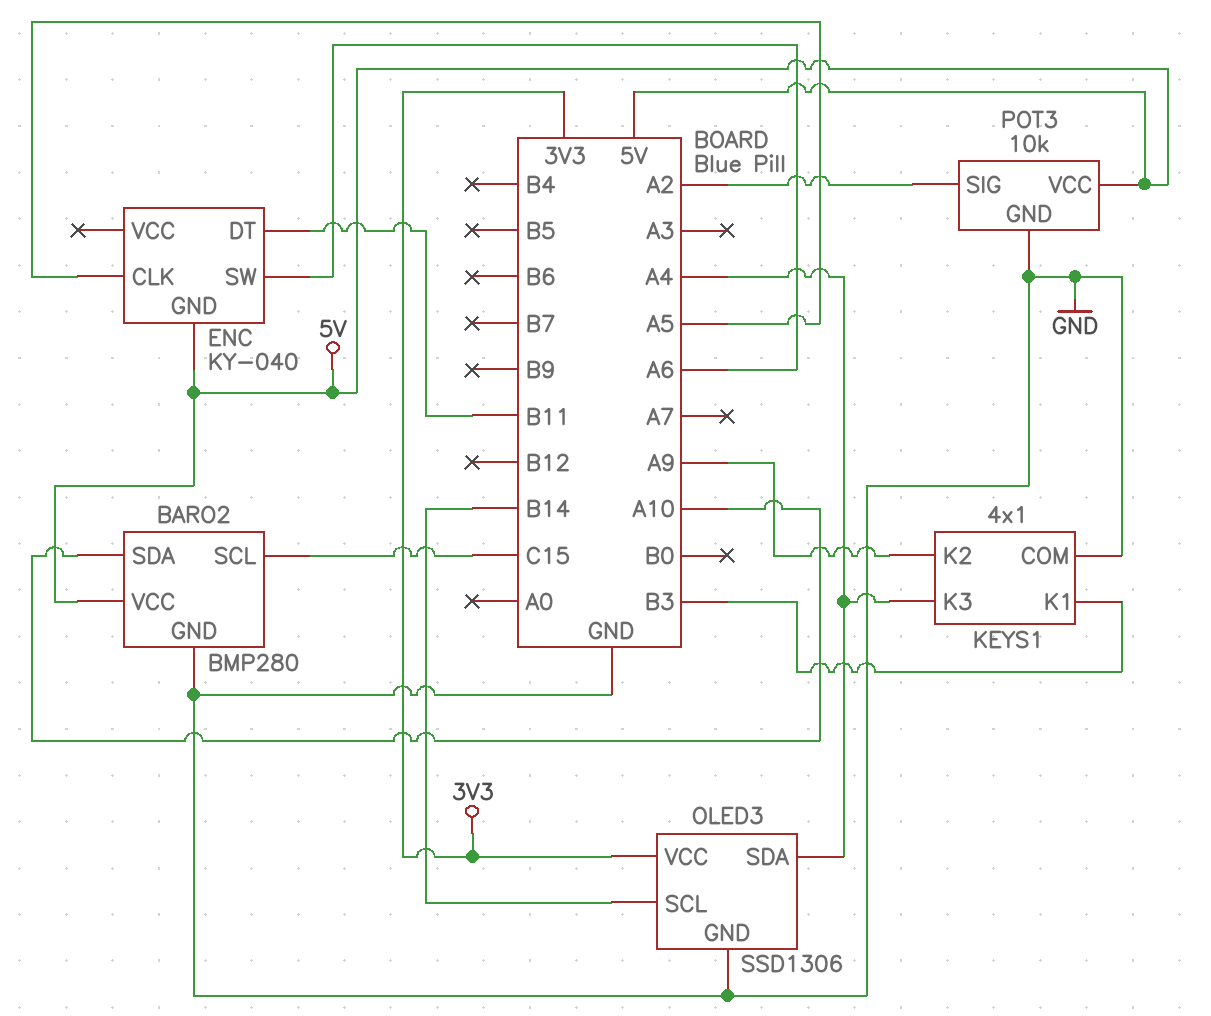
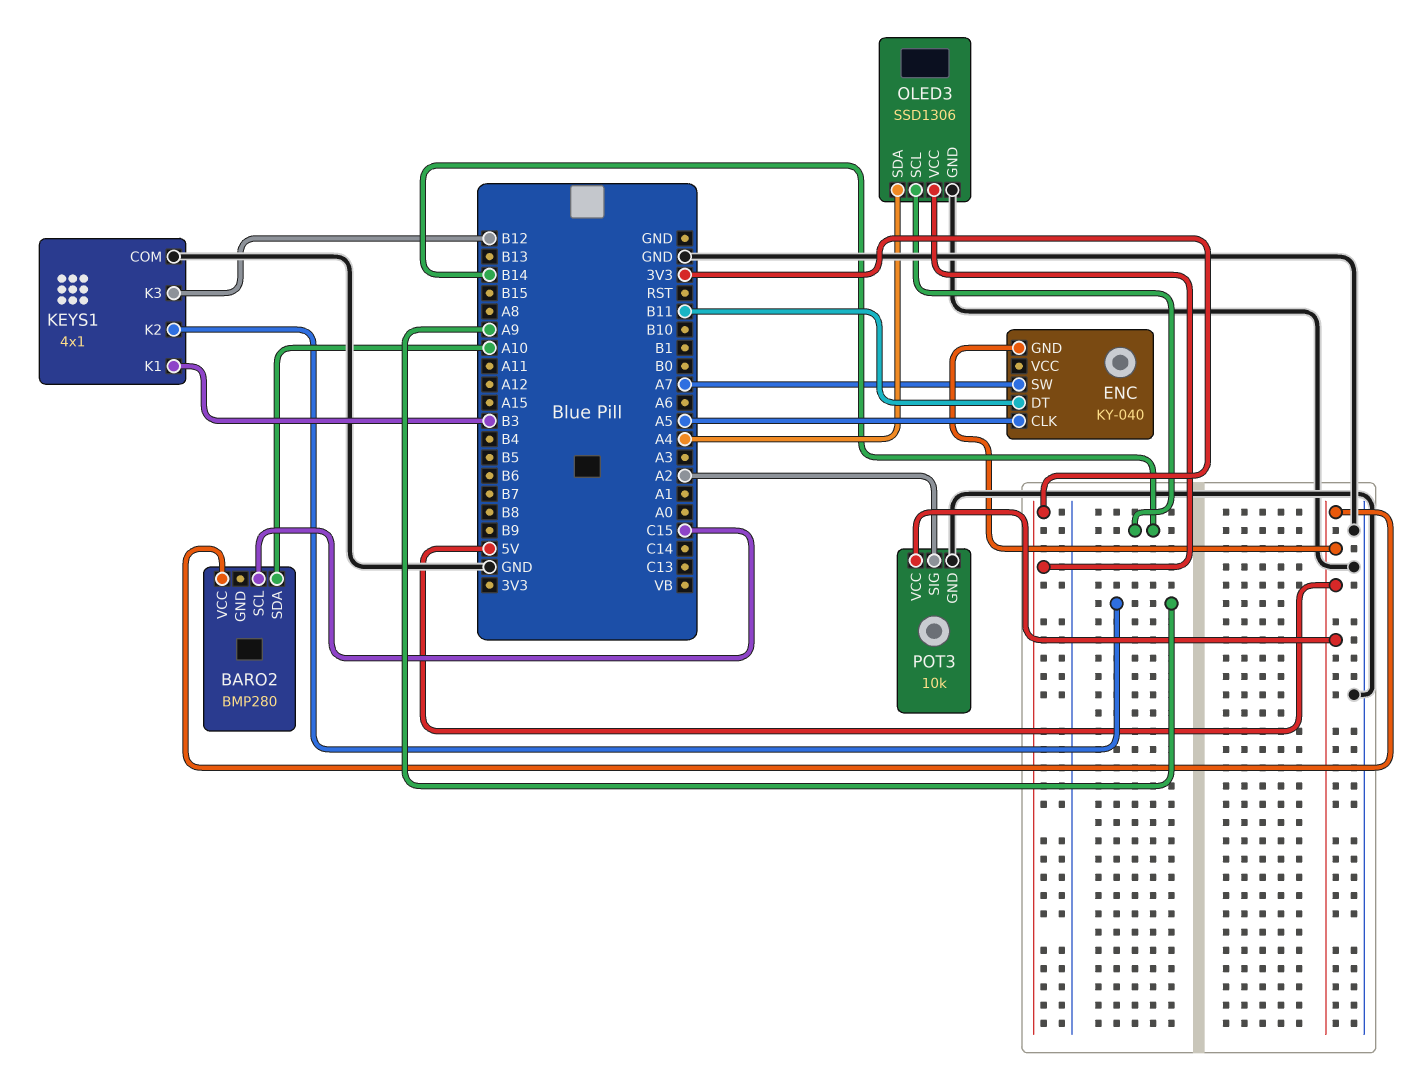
BARO2 pin GND: GND -> none
ENC pin SW: A6 -> A7
KEYS1 pin K3: A4 -> B12

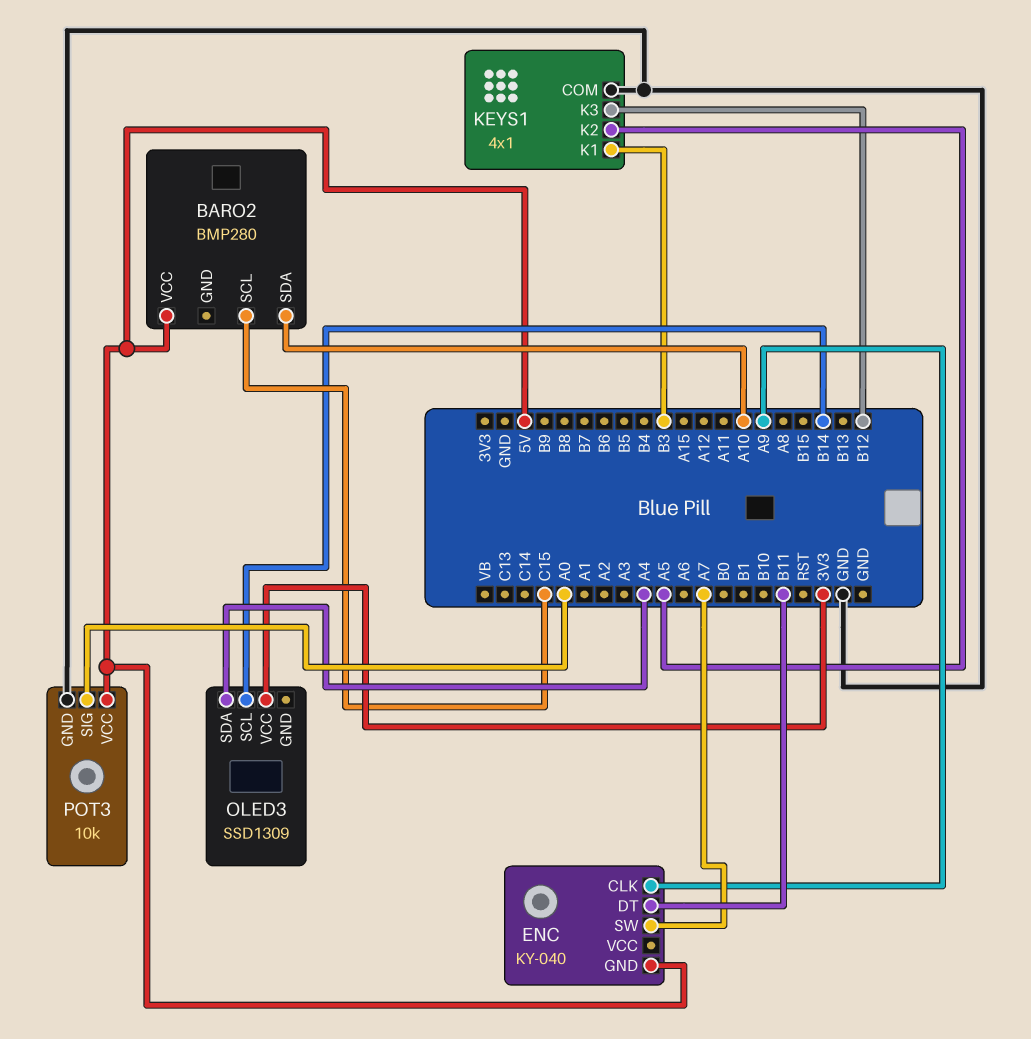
ENC pin CLK: A5 -> A9
KEYS1 pin K2: A9 -> A5
OLED3: SSD1306 -> SSD1309
OLED3 pin GND: GND -> none
POT3 pin SIG: A2 -> A0

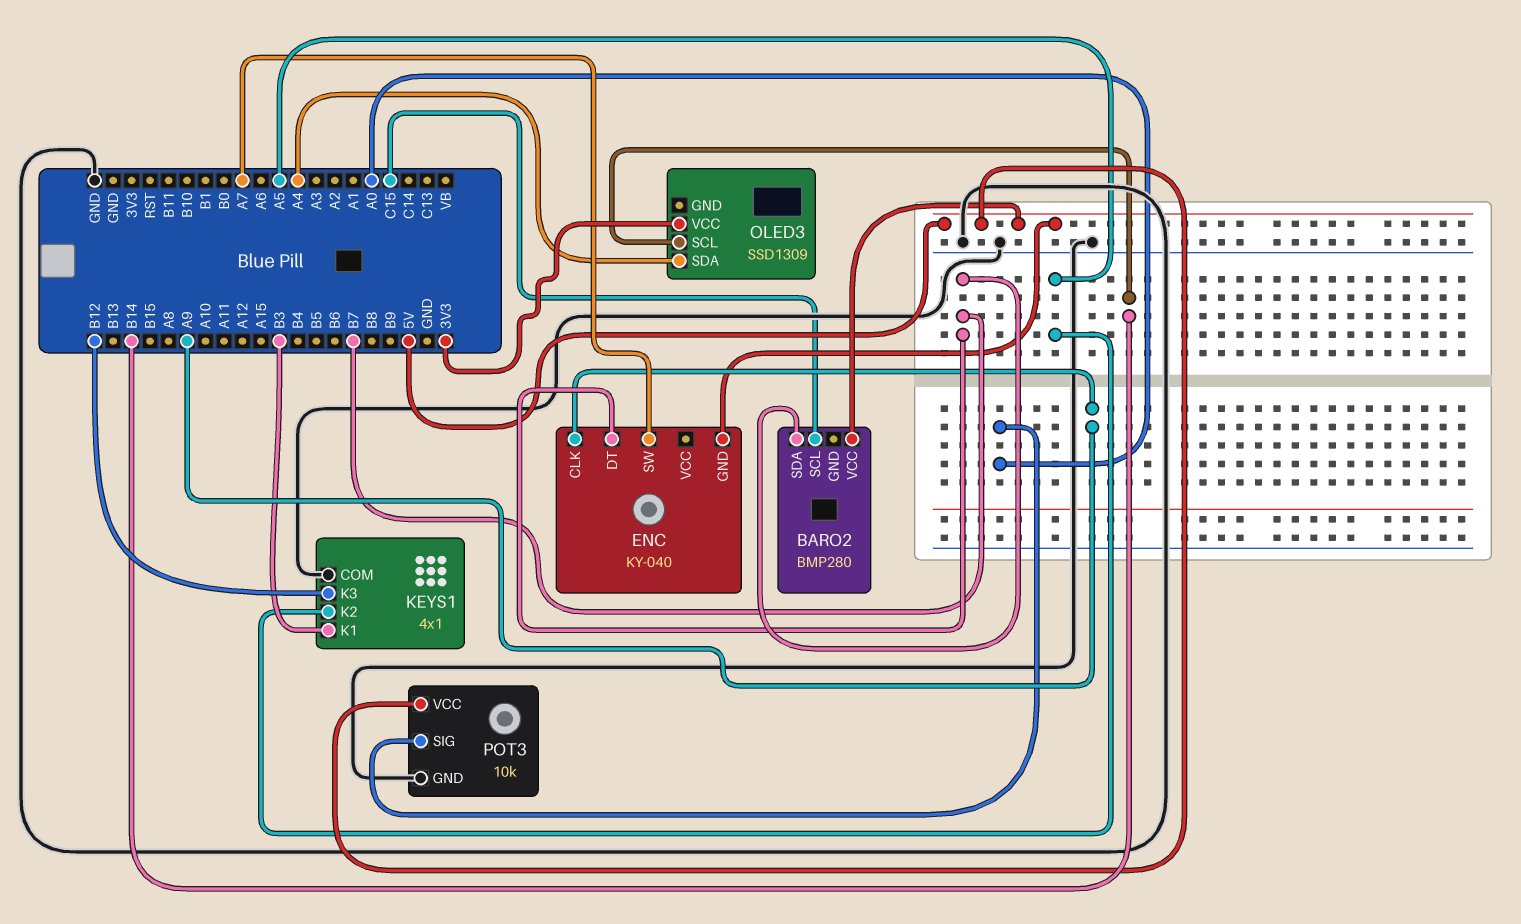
BARO2 pin SDA: A10 -> B7
ENC pin DT: B11 -> B7

